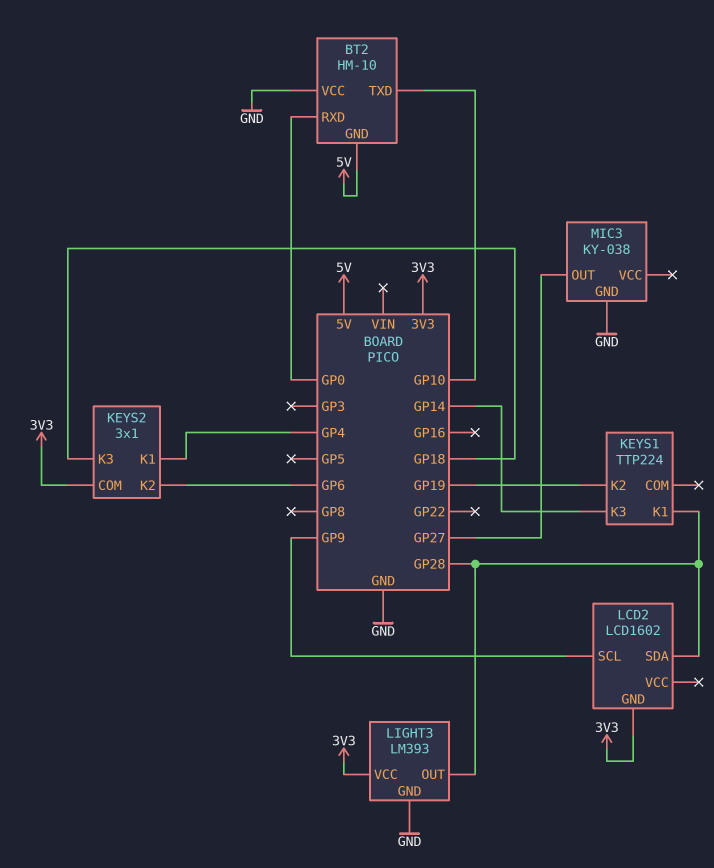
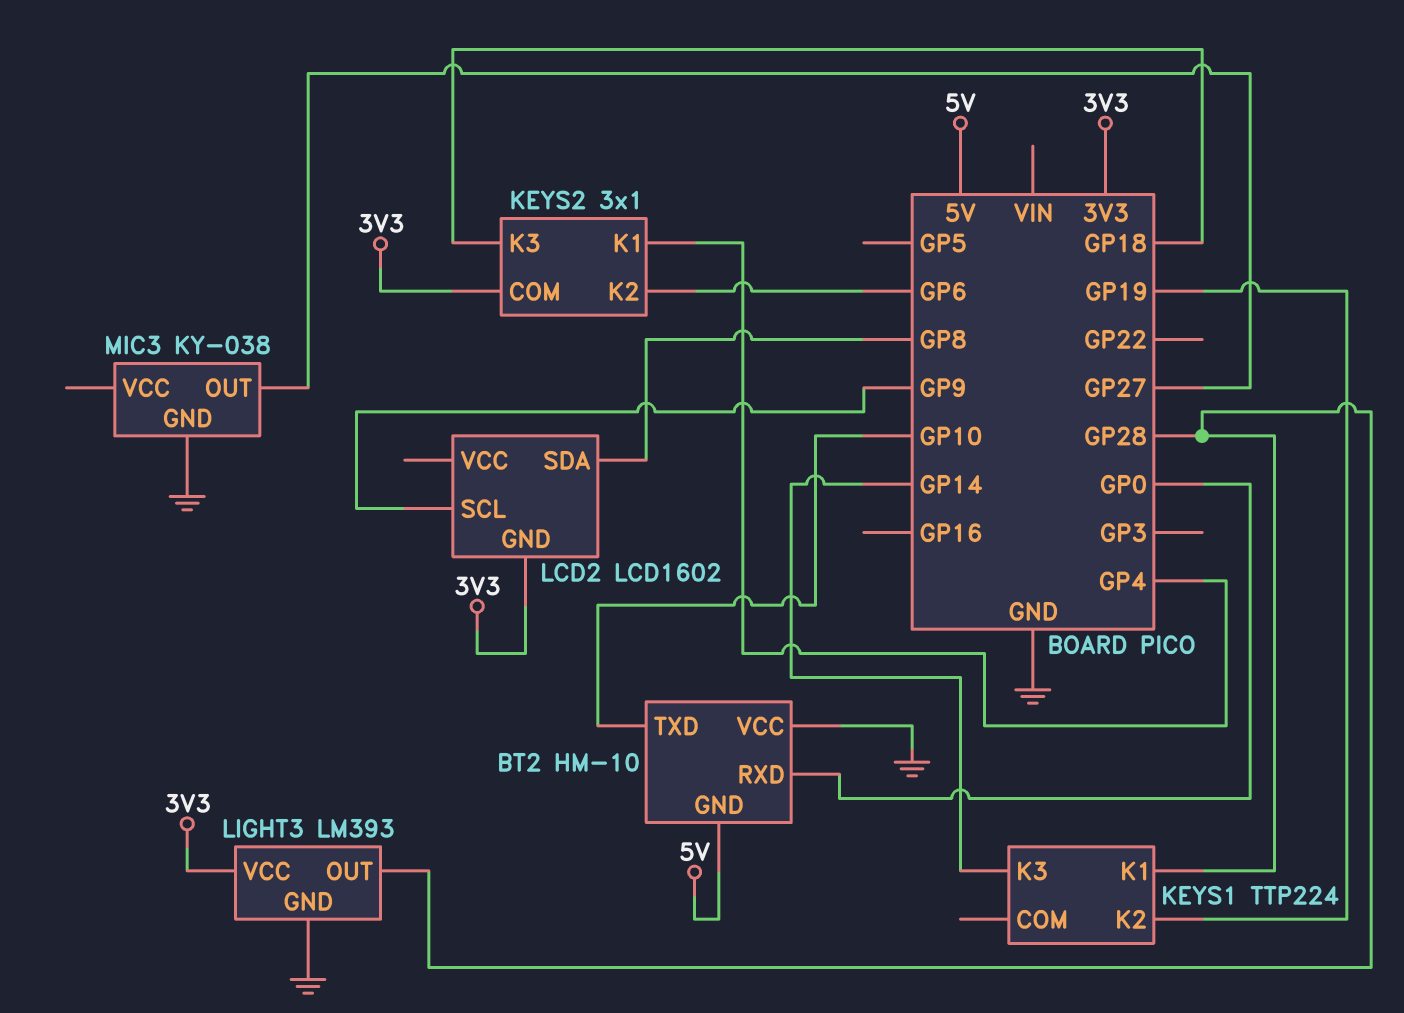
LCD2 pin SDA: GP28 -> GP8

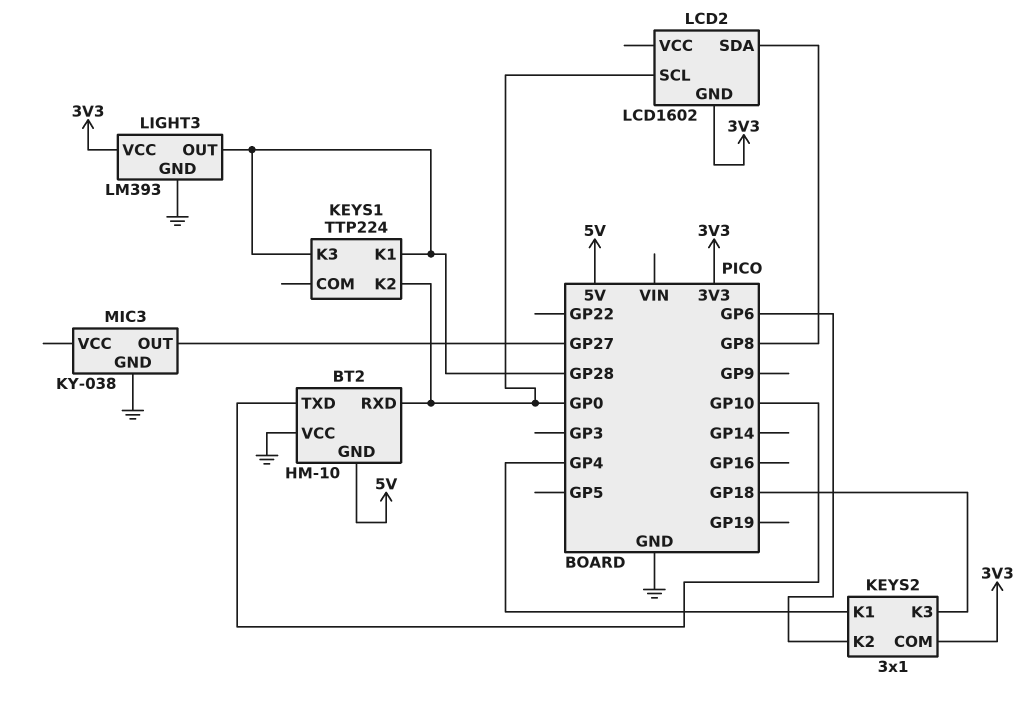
KEYS1 pin K2: GP19 -> GP0
KEYS1 pin K3: GP14 -> GP28
LCD2 pin SCL: GP9 -> GP0

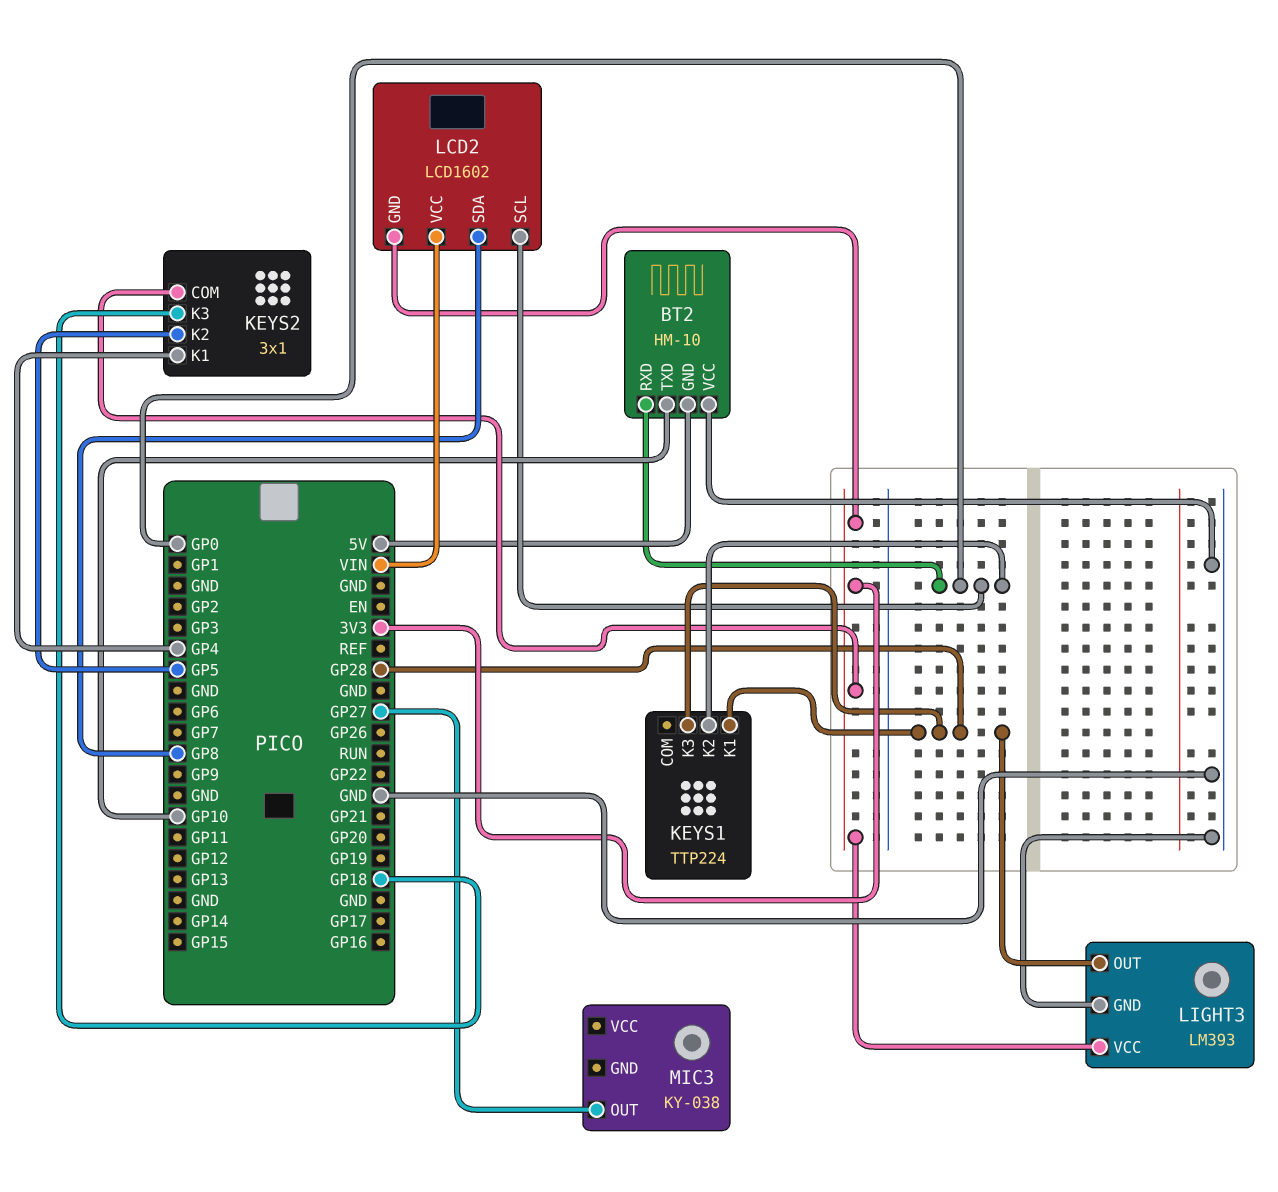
KEYS2 pin K2: GP6 -> GP5
LCD2 pin VCC: none -> VIN
MIC3 pin GND: GND -> none

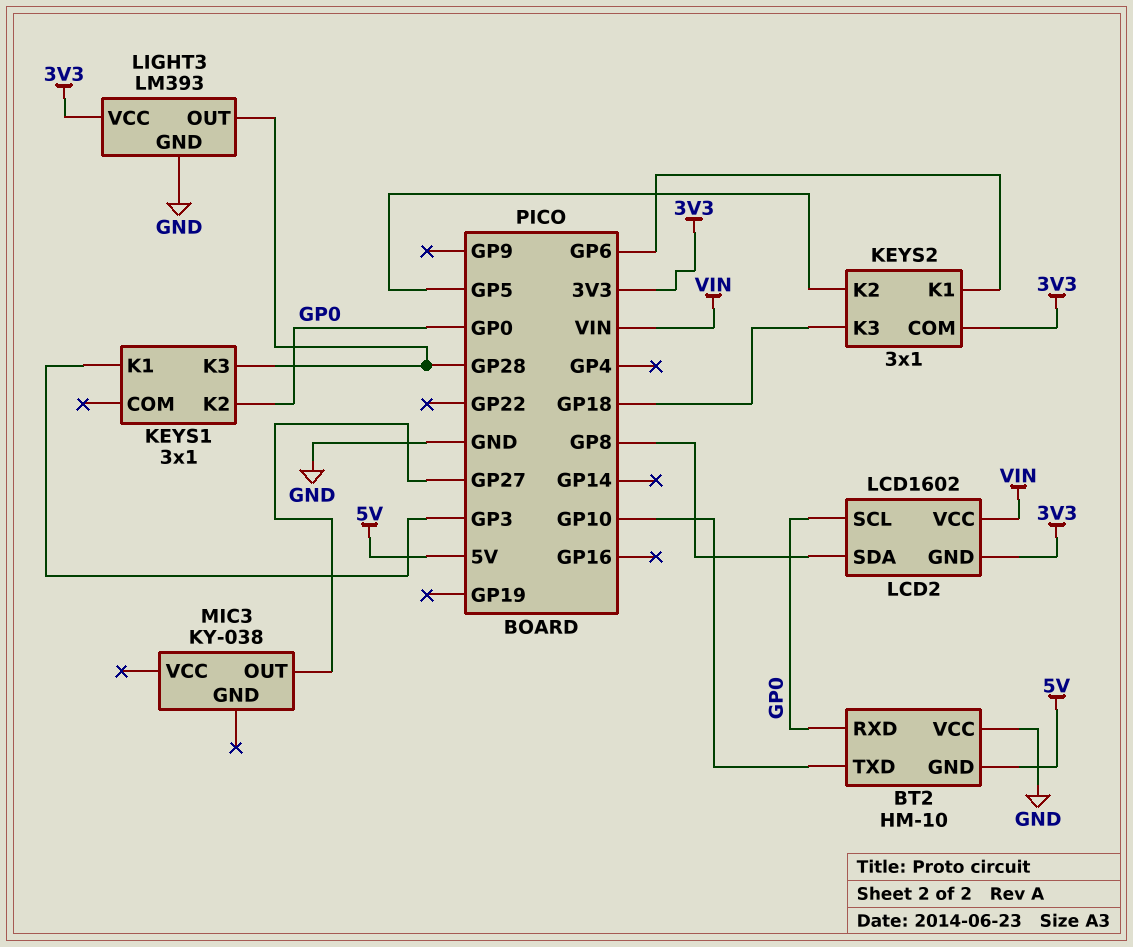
KEYS1: TTP224 -> 3x1
KEYS1 pin K1: GP28 -> GP3
KEYS2 pin K1: GP4 -> GP6

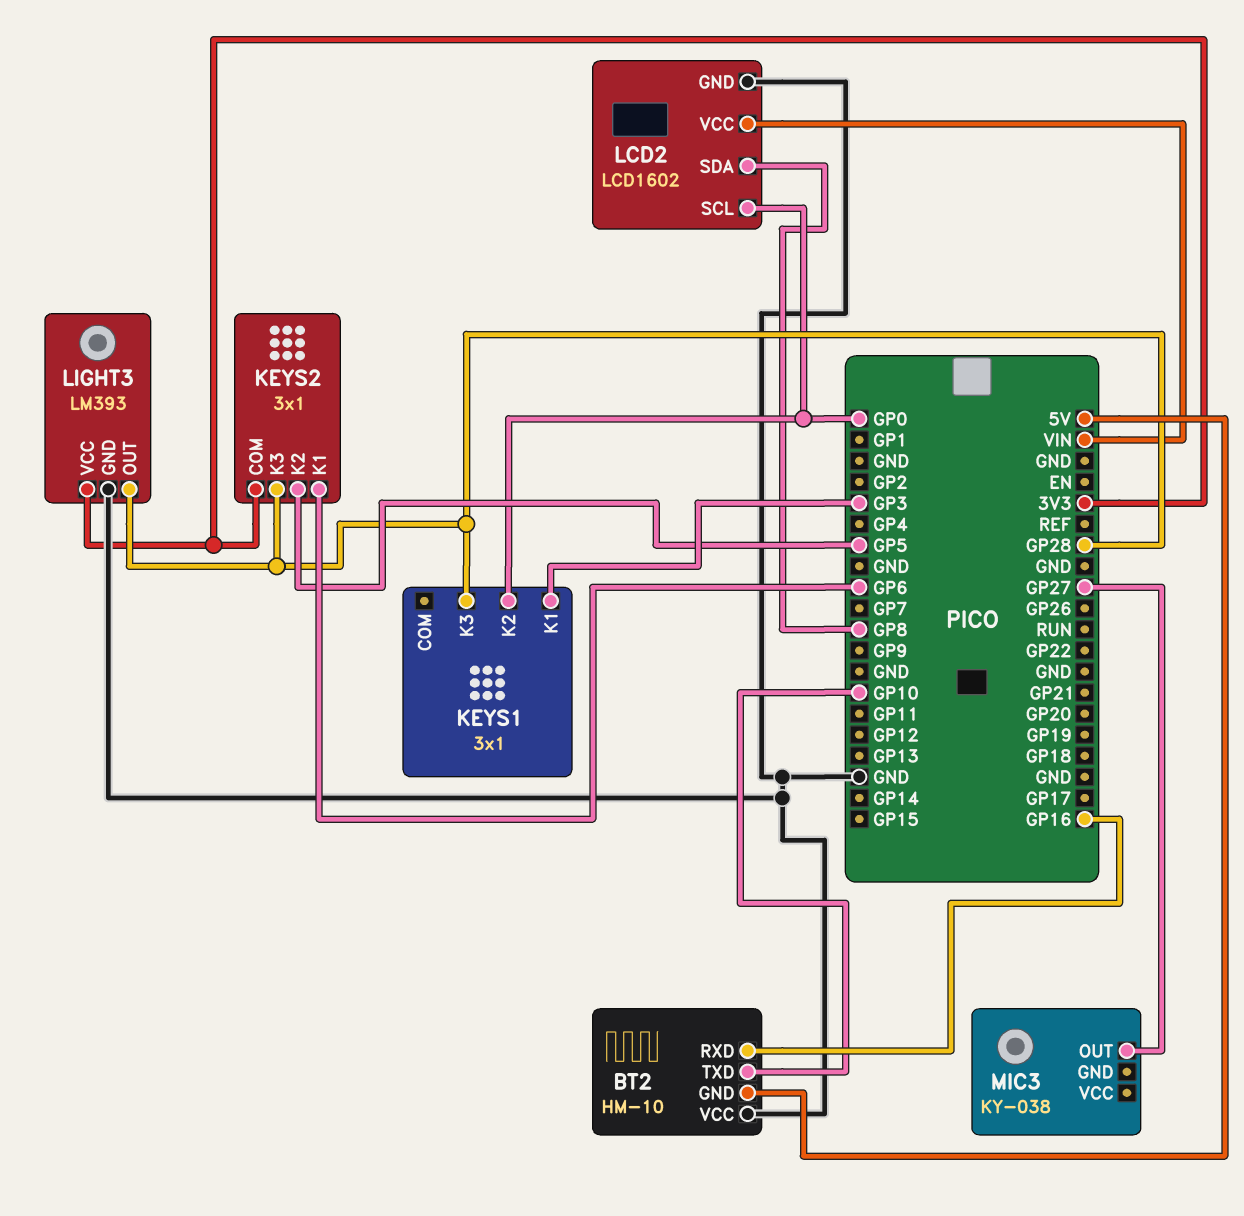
BT2 pin RXD: GP0 -> GP16
KEYS2 pin K3: GP18 -> GP28
LCD2 pin GND: 3V3 -> GND

